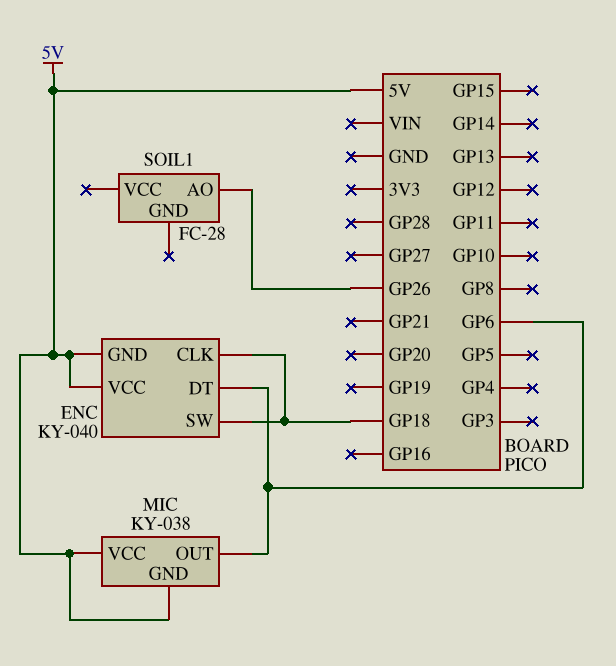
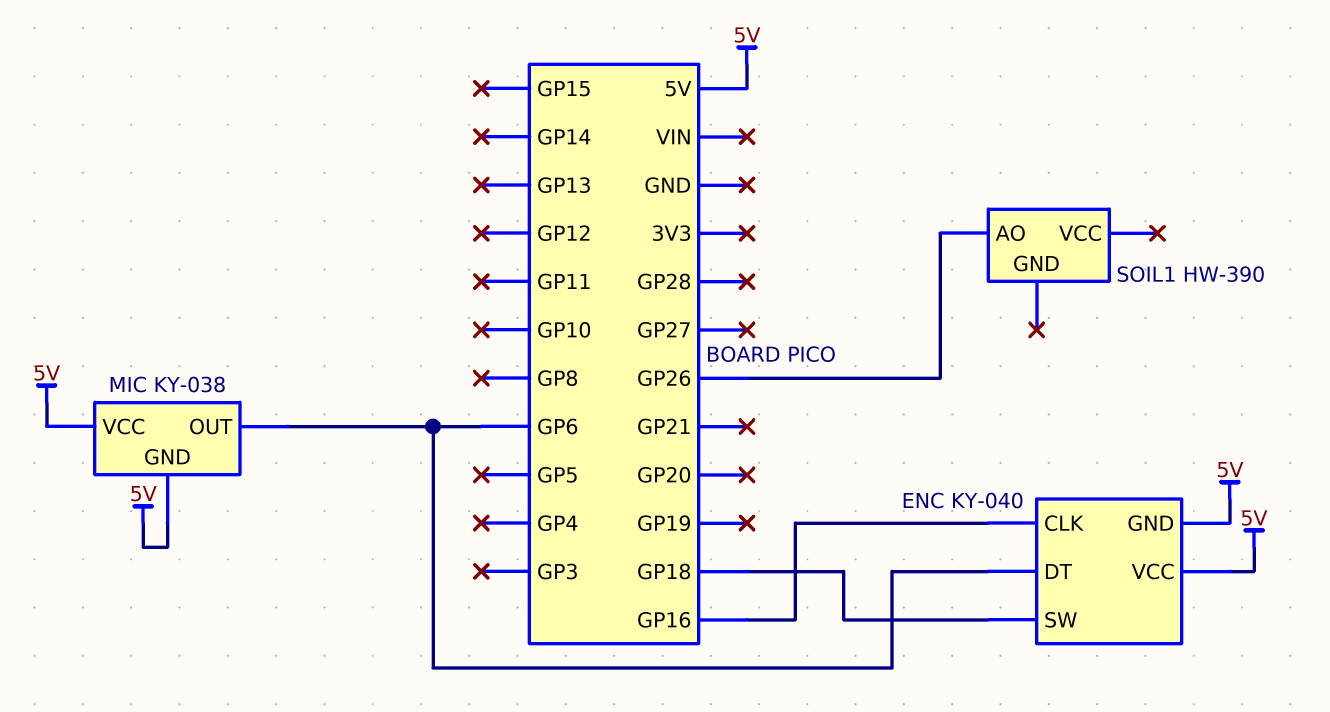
ENC pin CLK: GP18 -> GP16
SOIL1: FC-28 -> HW-390

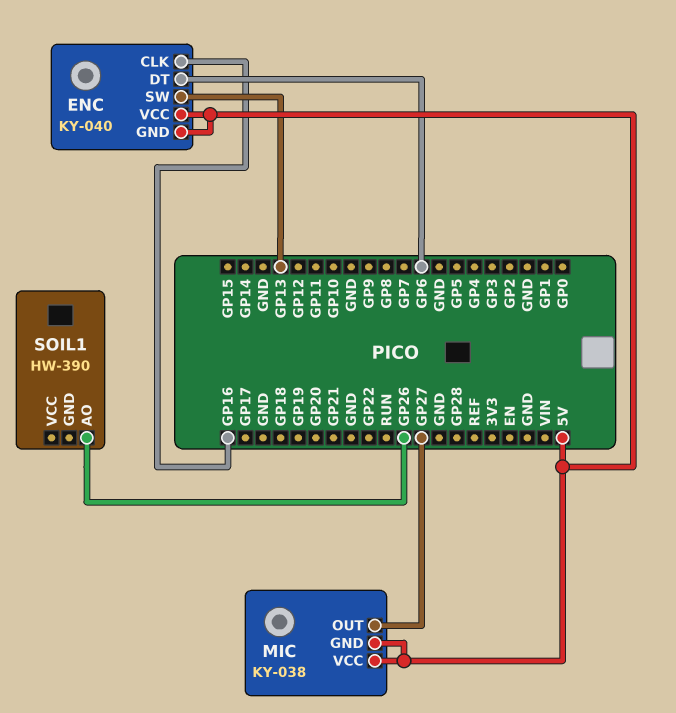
ENC pin SW: GP18 -> GP13
MIC pin OUT: GP6 -> GP27

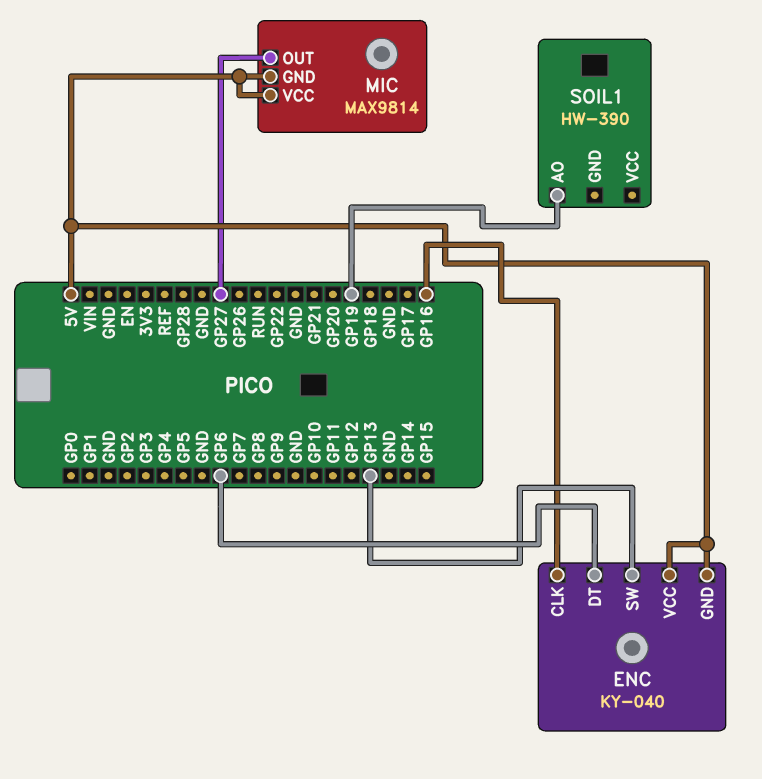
MIC: KY-038 -> MAX9814
SOIL1 pin AO: GP26 -> GP19

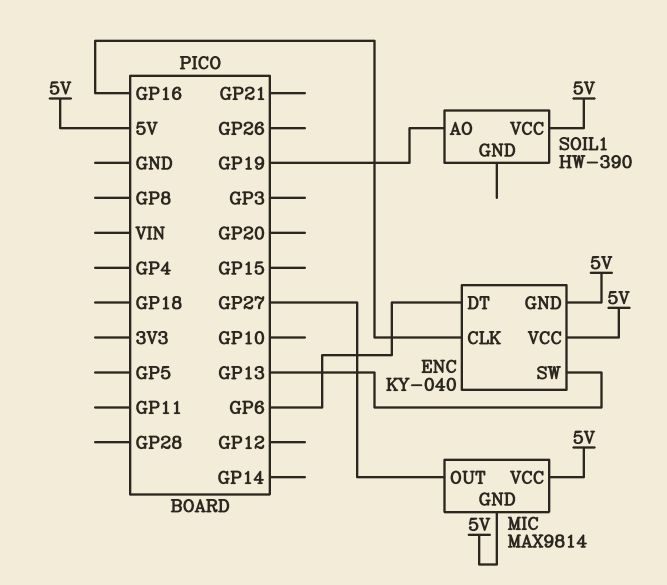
SOIL1 pin VCC: none -> 5V

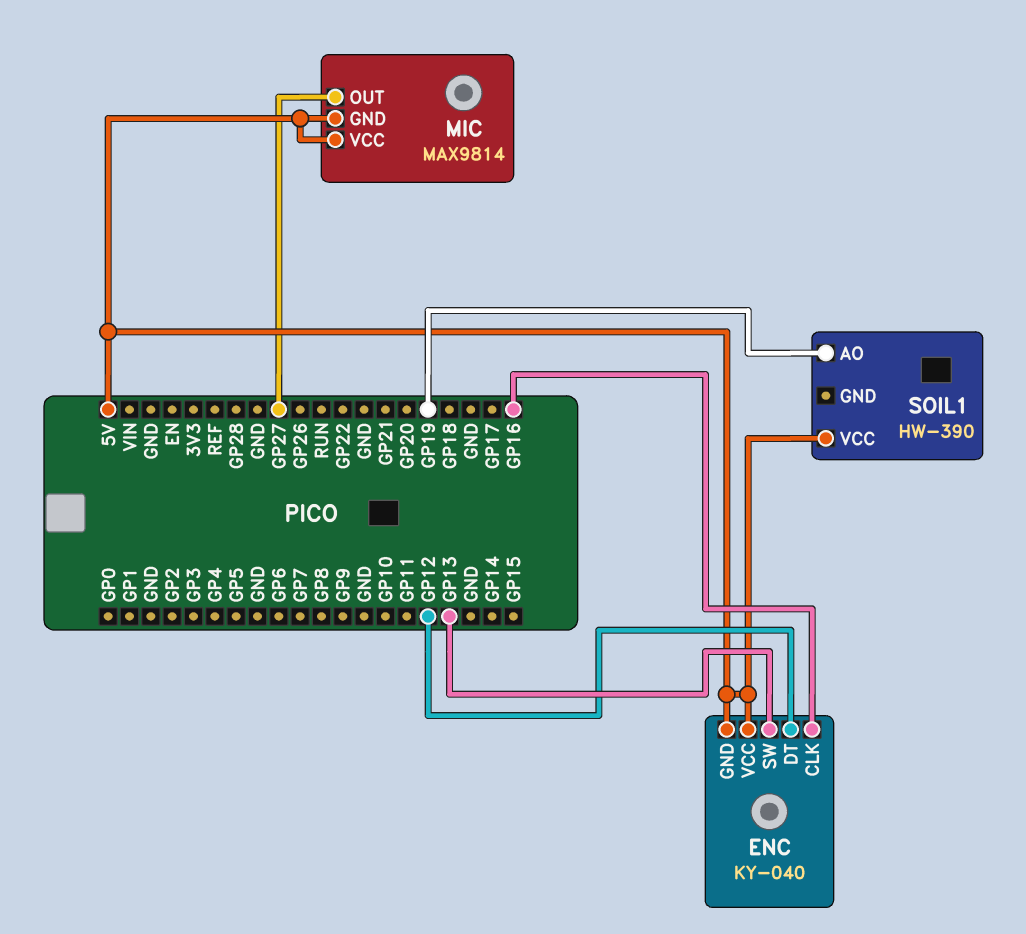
ENC pin DT: GP6 -> GP12

